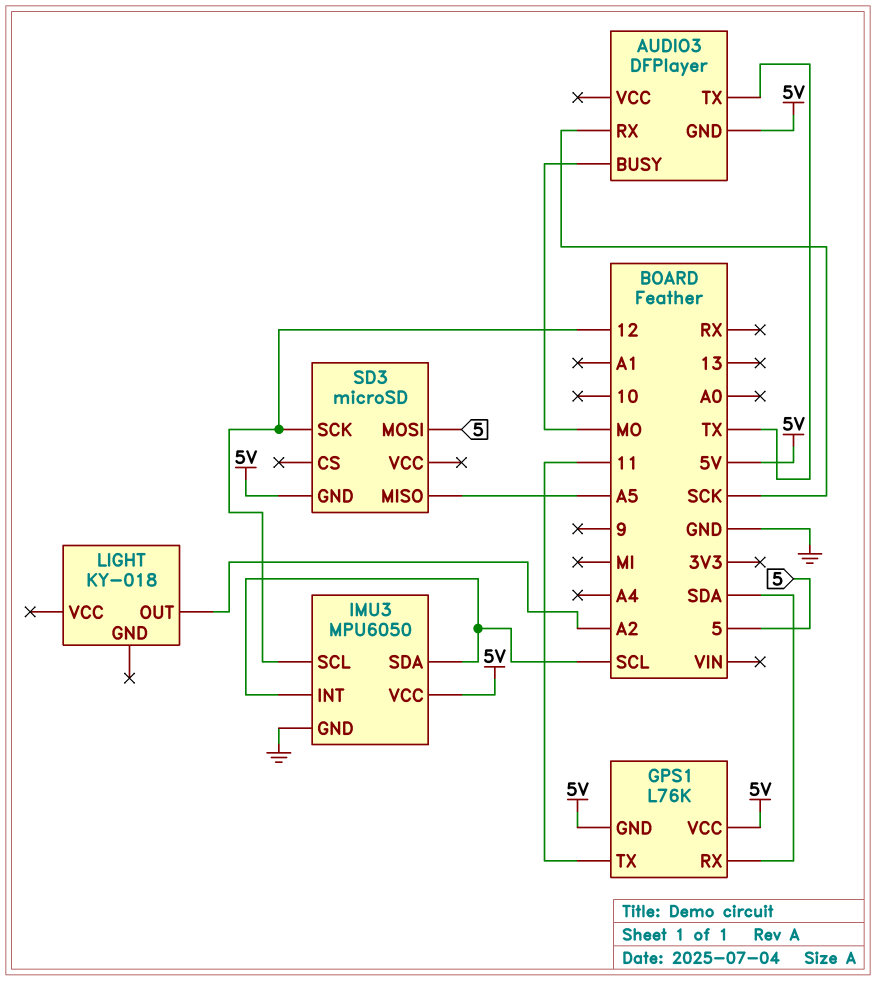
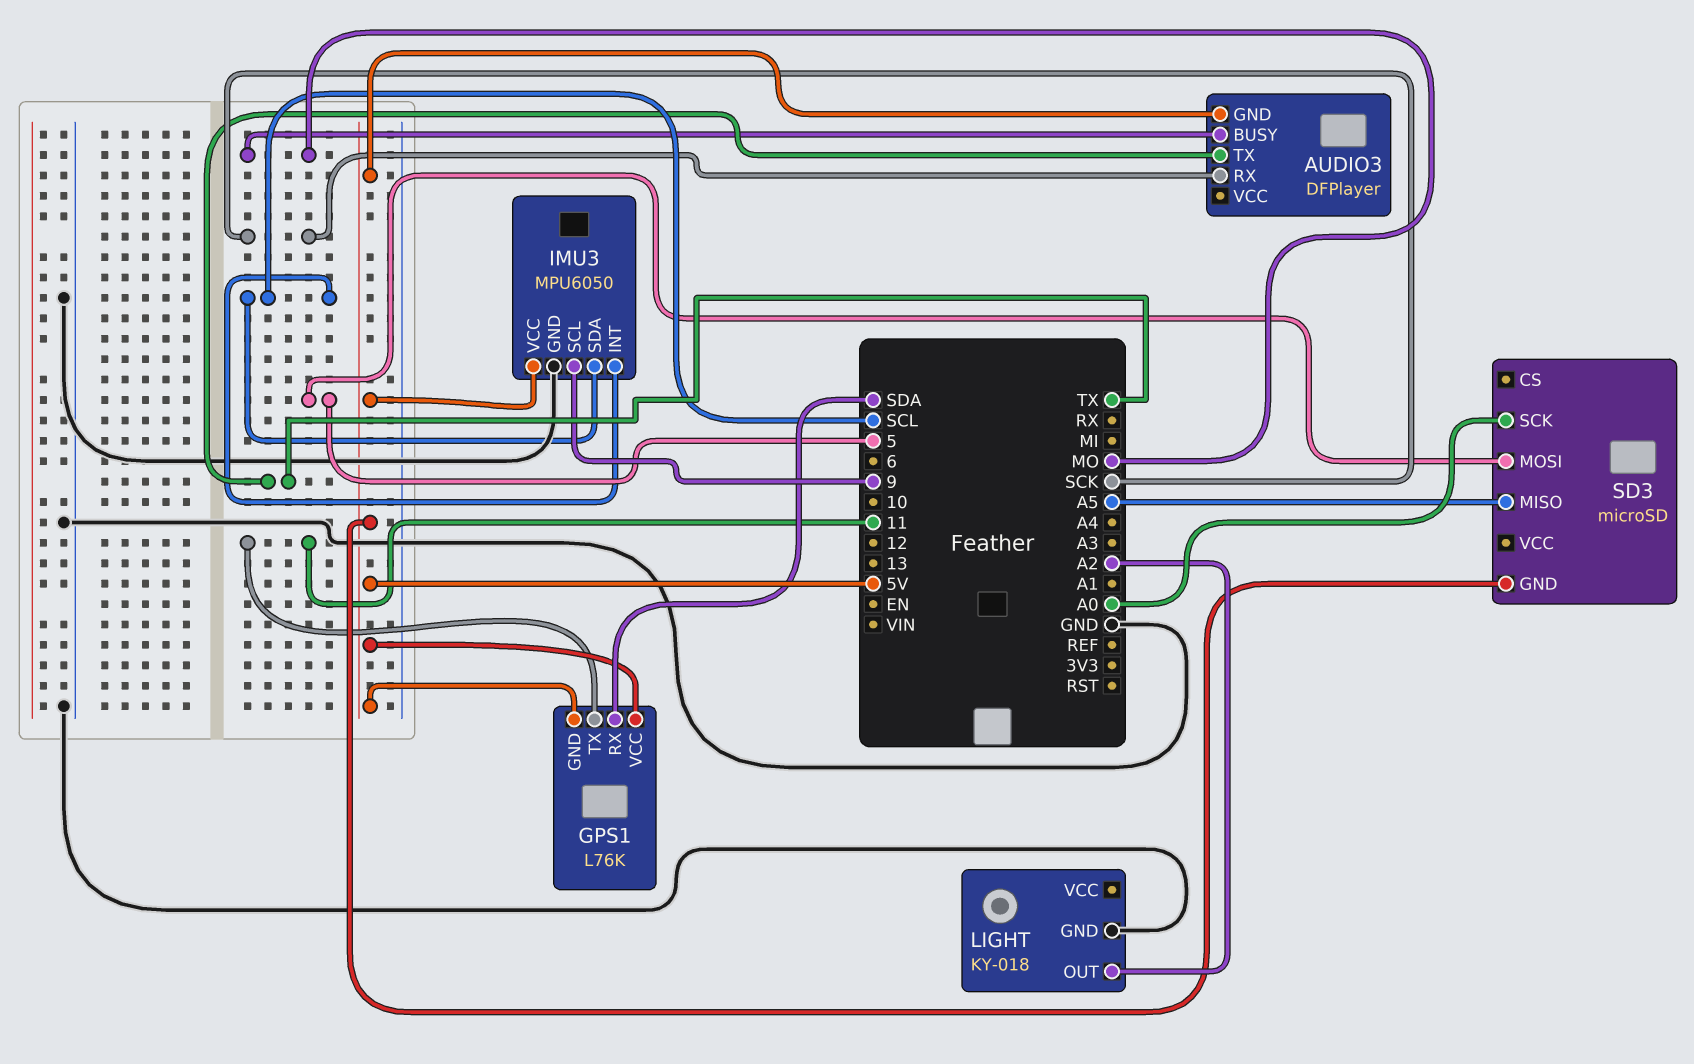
IMU3 pin SCL: 12 -> 9
LIGHT pin GND: none -> GND
SD3 pin SCK: 12 -> A0

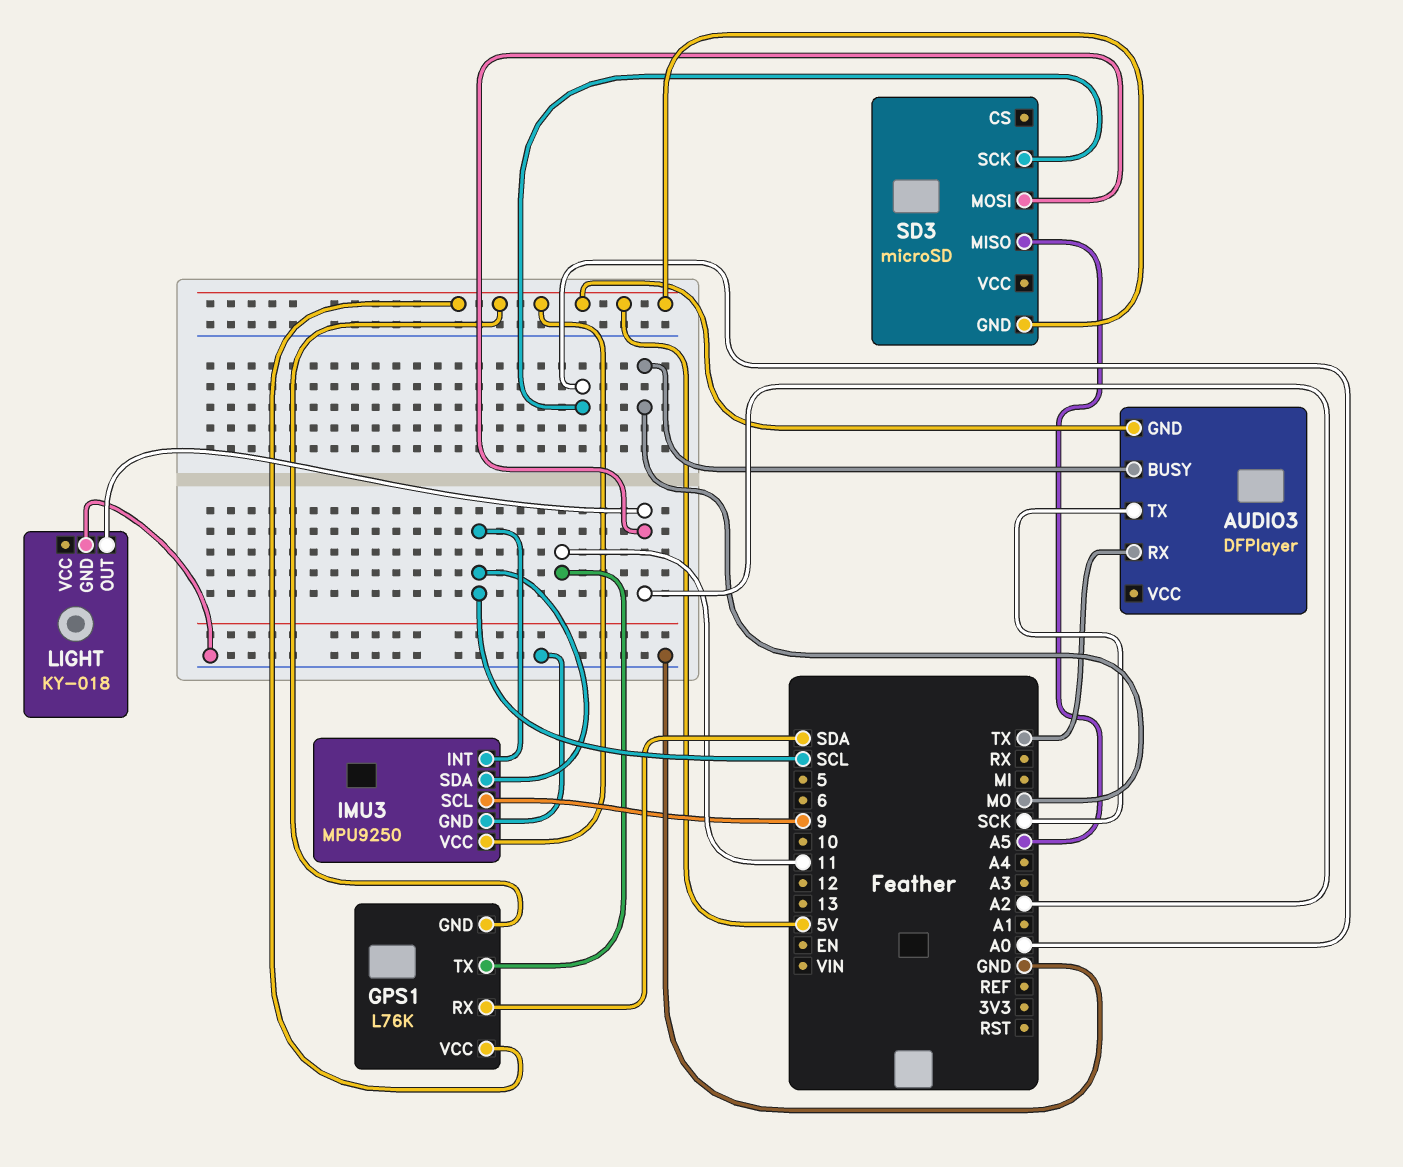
AUDIO3 pin RX: SCK -> TX
AUDIO3 pin TX: TX -> SCK
IMU3: MPU6050 -> MPU9250
SD3 pin MOSI: 5 -> A2

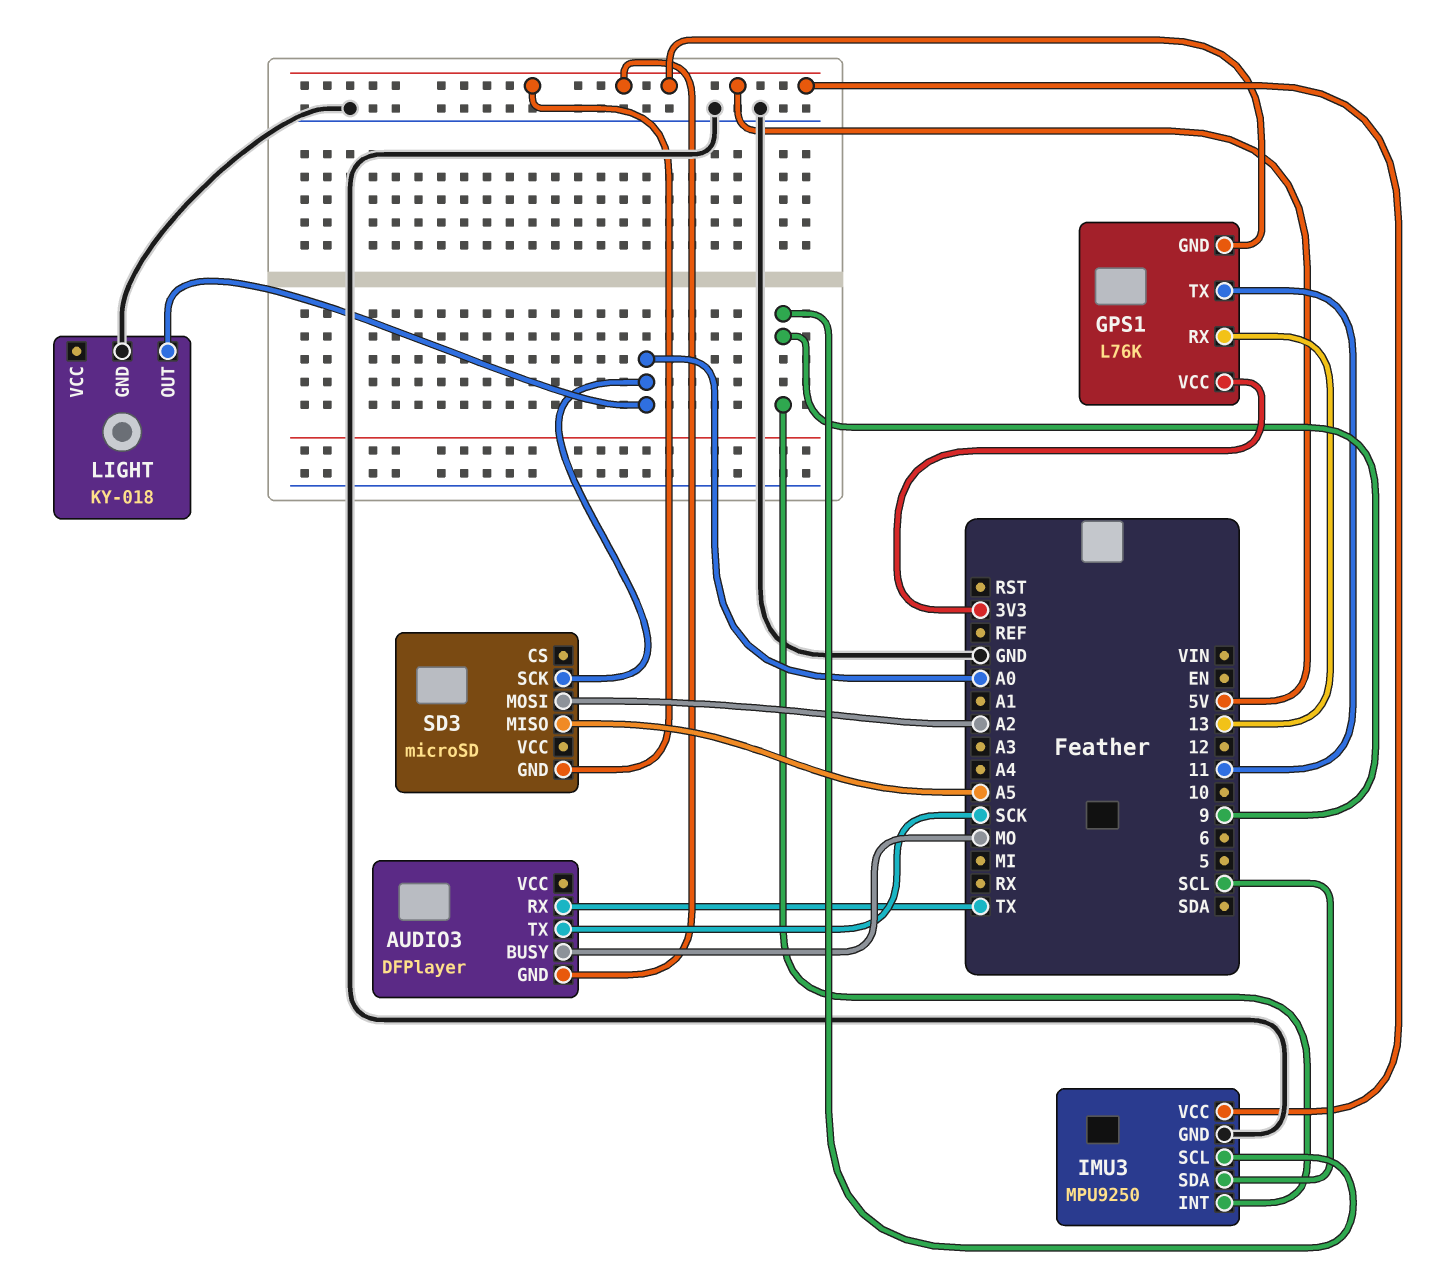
GPS1 pin RX: SDA -> 13
GPS1 pin VCC: 5V -> 3V3
IMU3 pin INT: SCL -> 9
LIGHT pin OUT: A2 -> A0

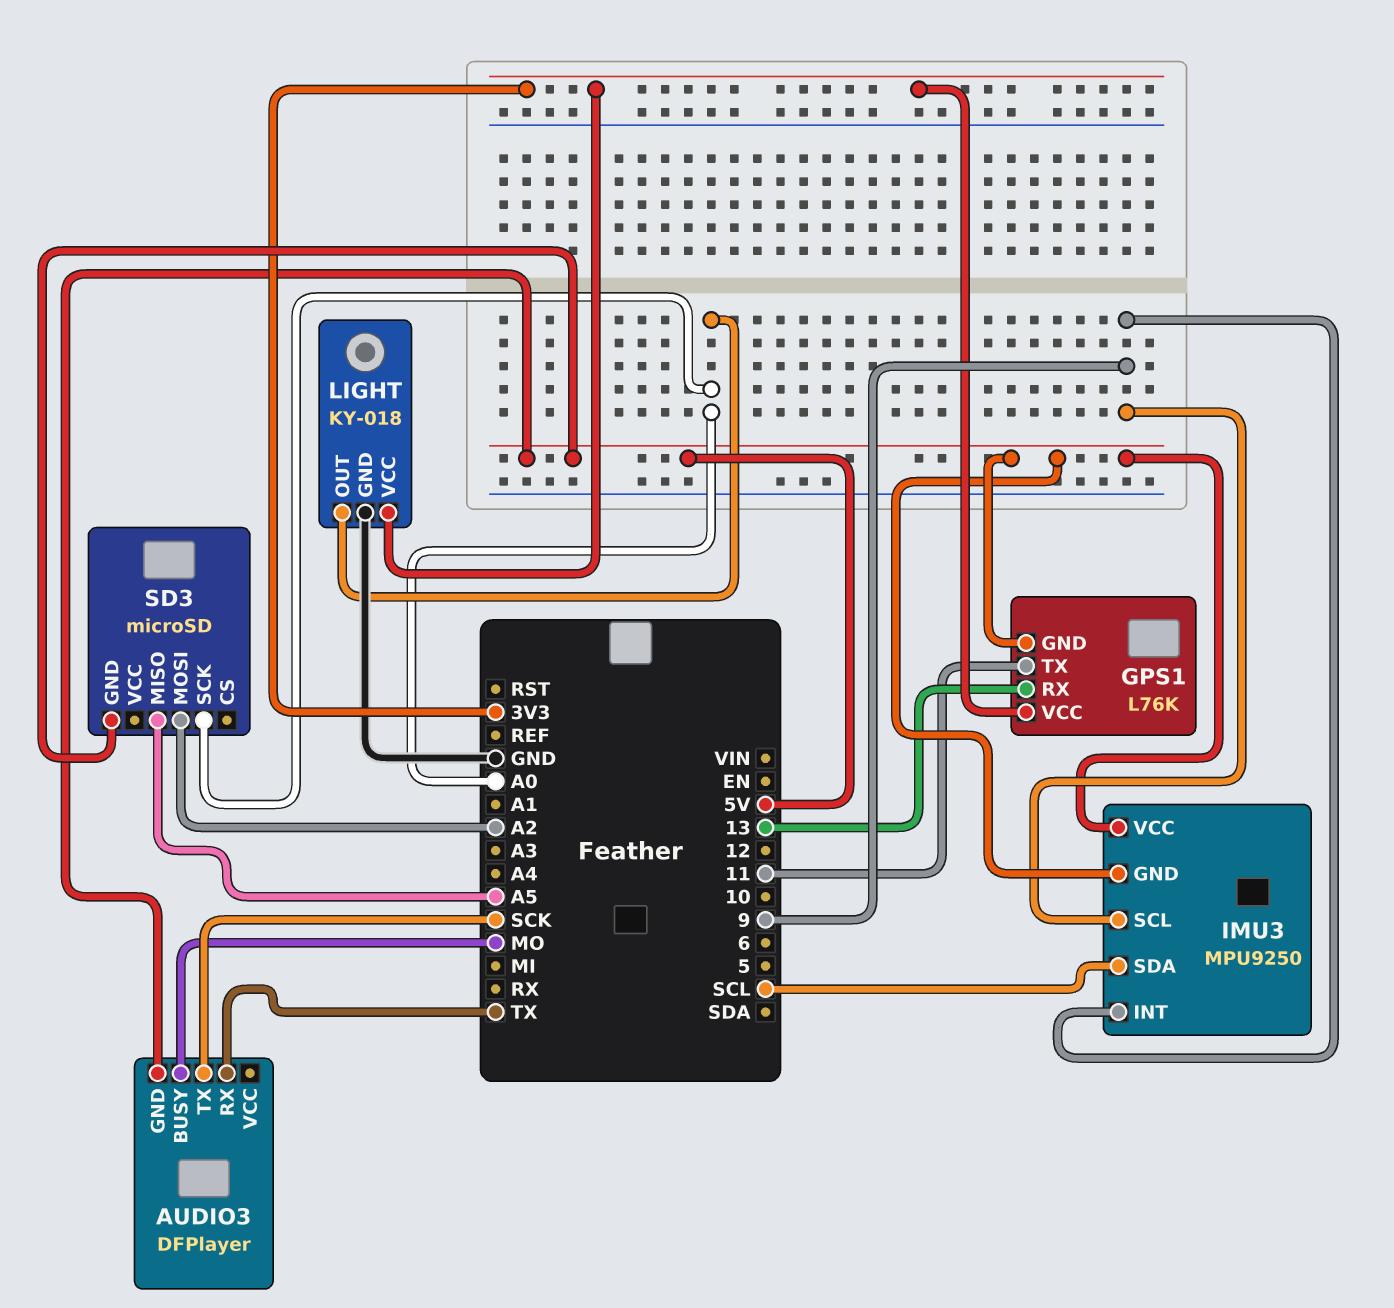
IMU3 pin GND: GND -> 5V
LIGHT pin VCC: none -> 3V3

